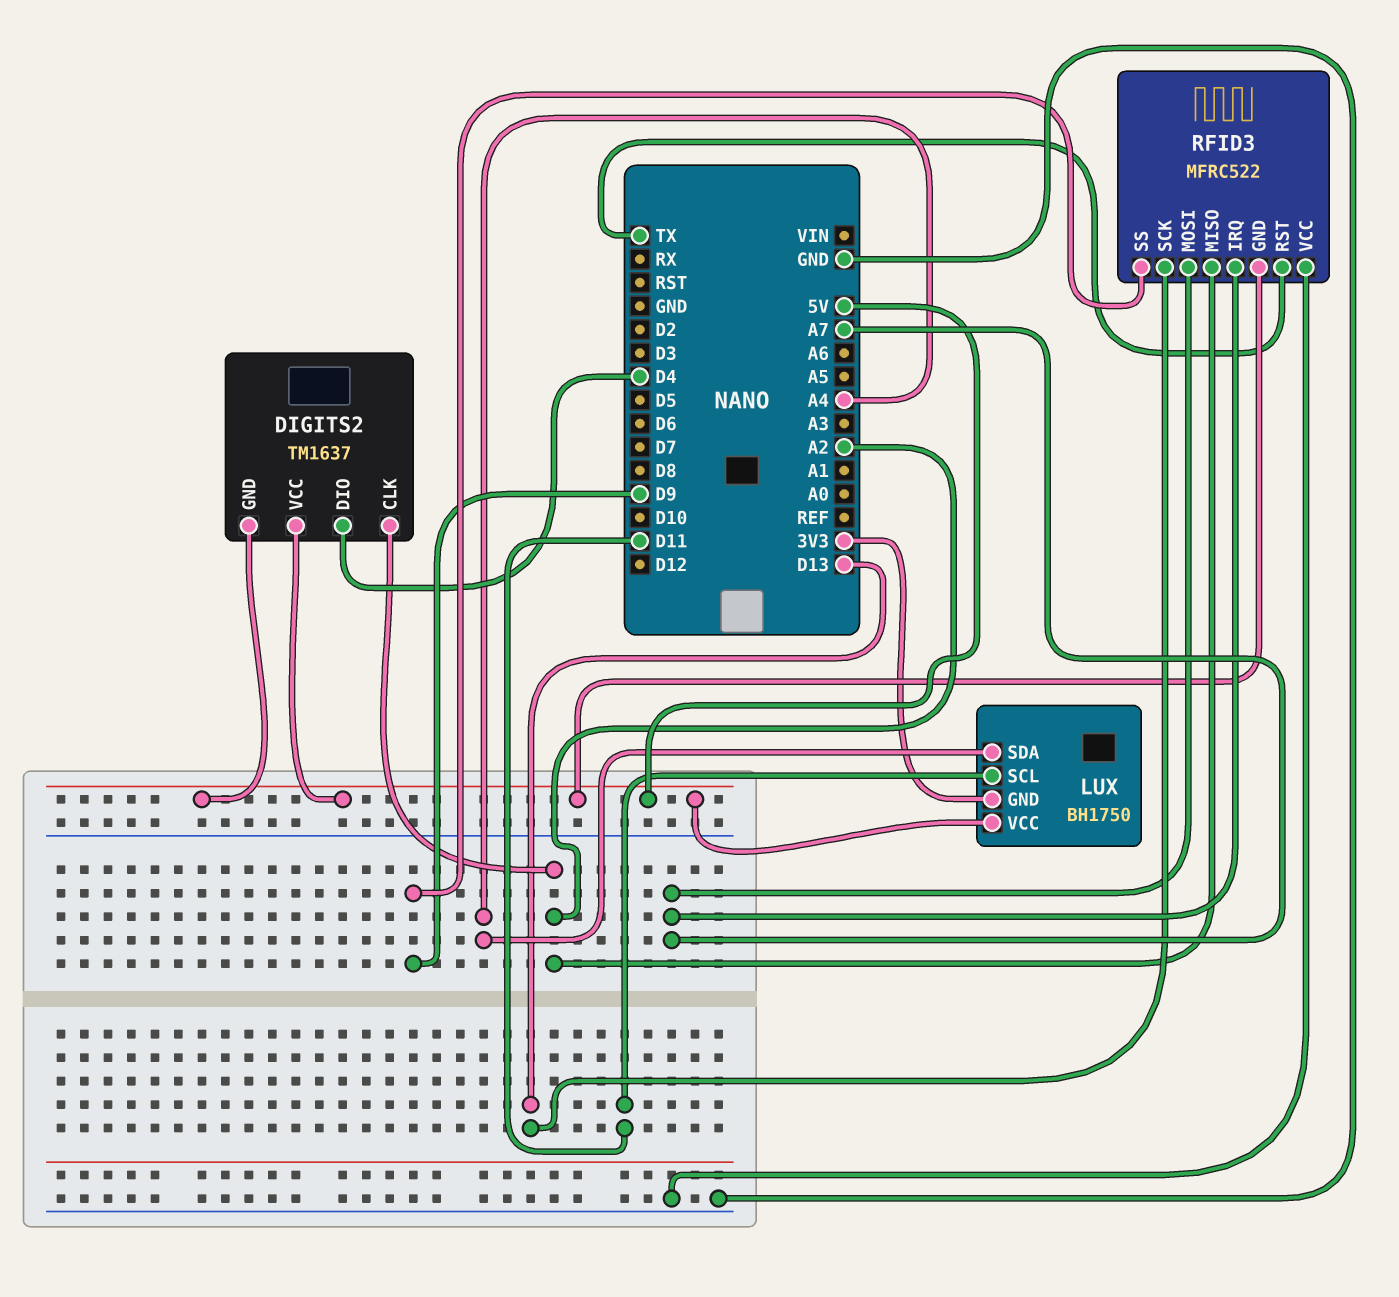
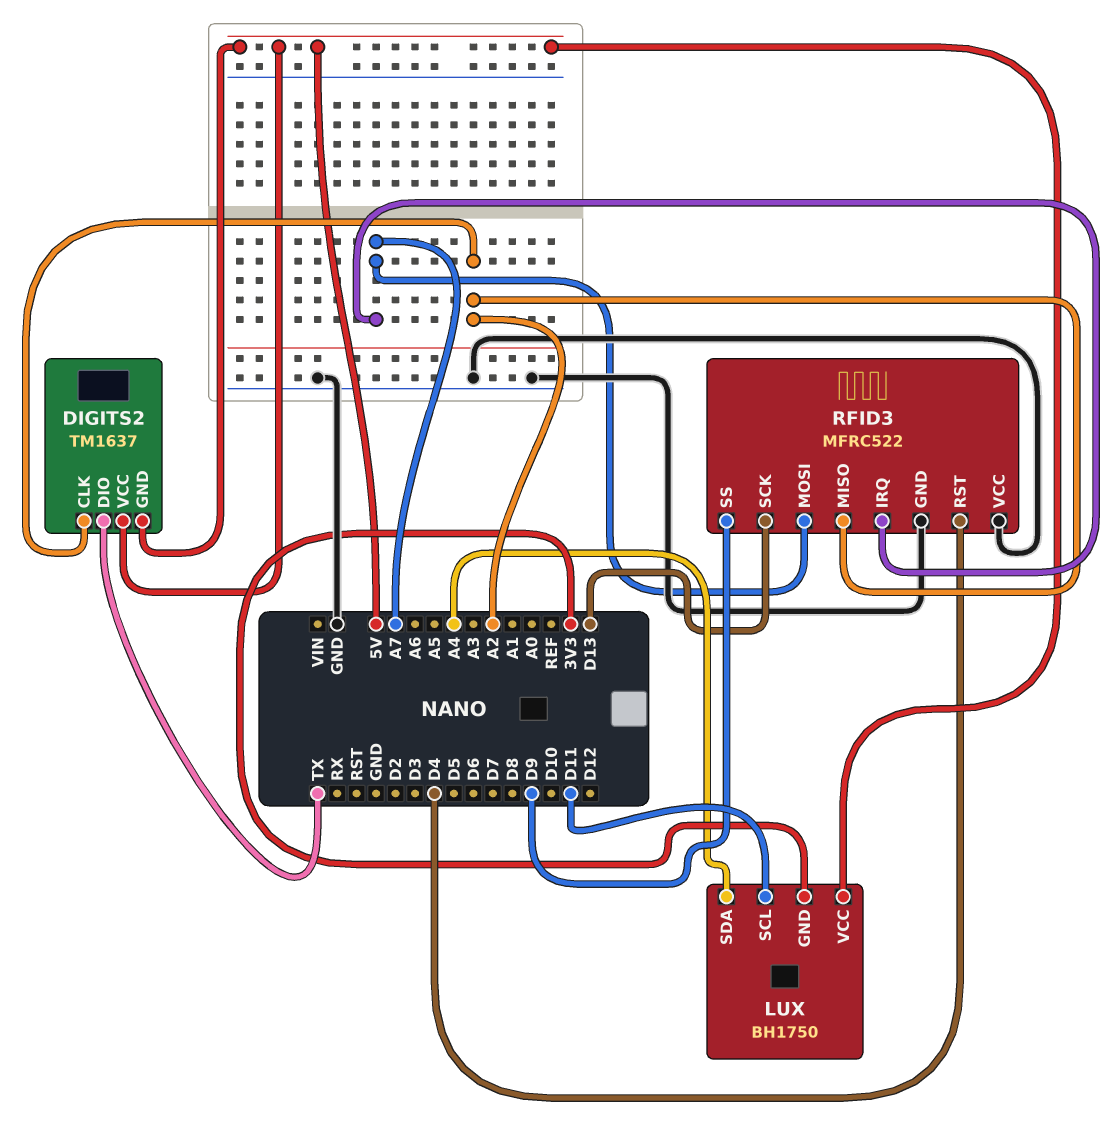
DIGITS2 pin DIO: D4 -> TX
RFID3 pin GND: 5V -> GND
RFID3 pin RST: TX -> D4

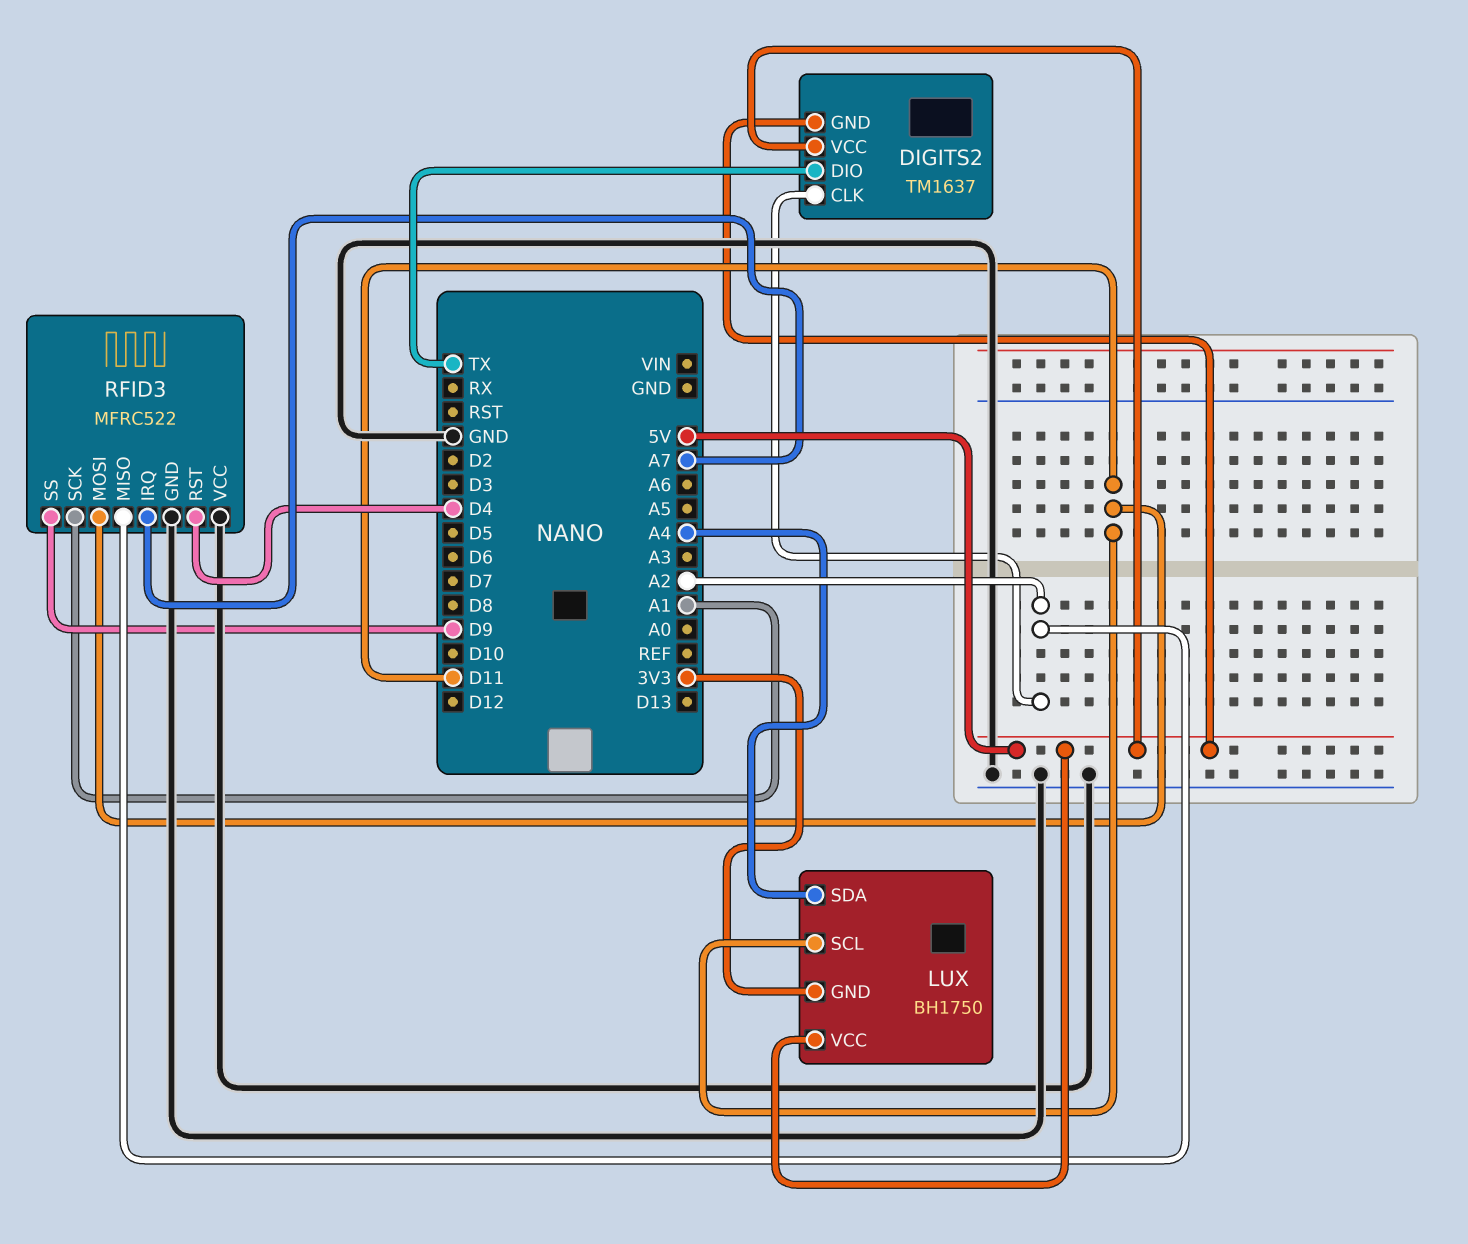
RFID3 pin MOSI: A7 -> D11
RFID3 pin SCK: D13 -> A1

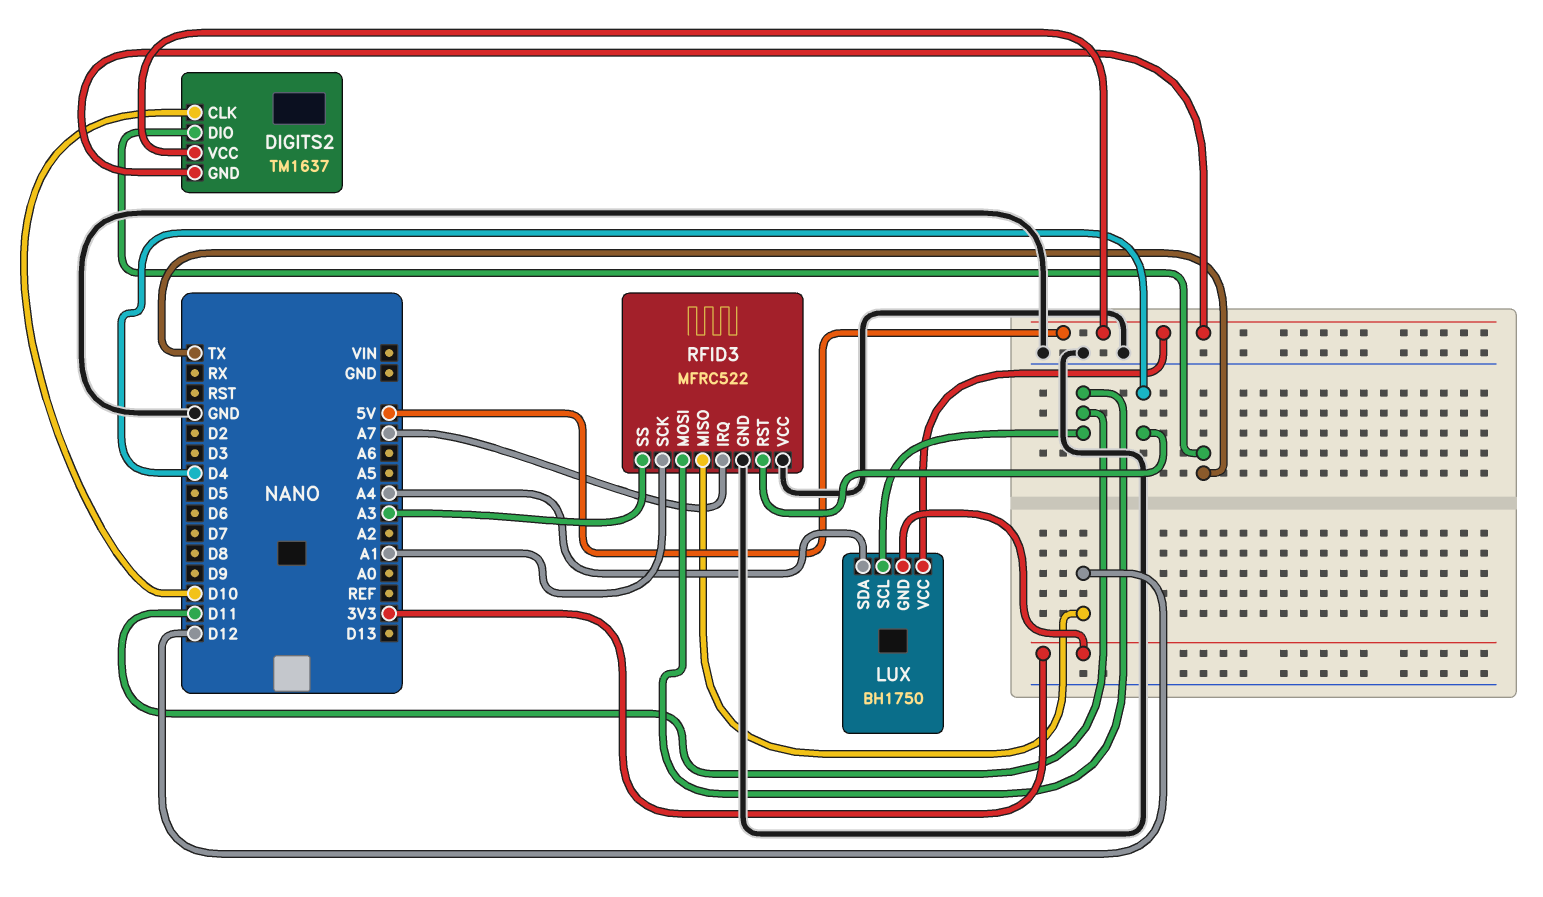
DIGITS2 pin CLK: A2 -> D10
RFID3 pin MISO: A2 -> D12
RFID3 pin SS: D9 -> A3

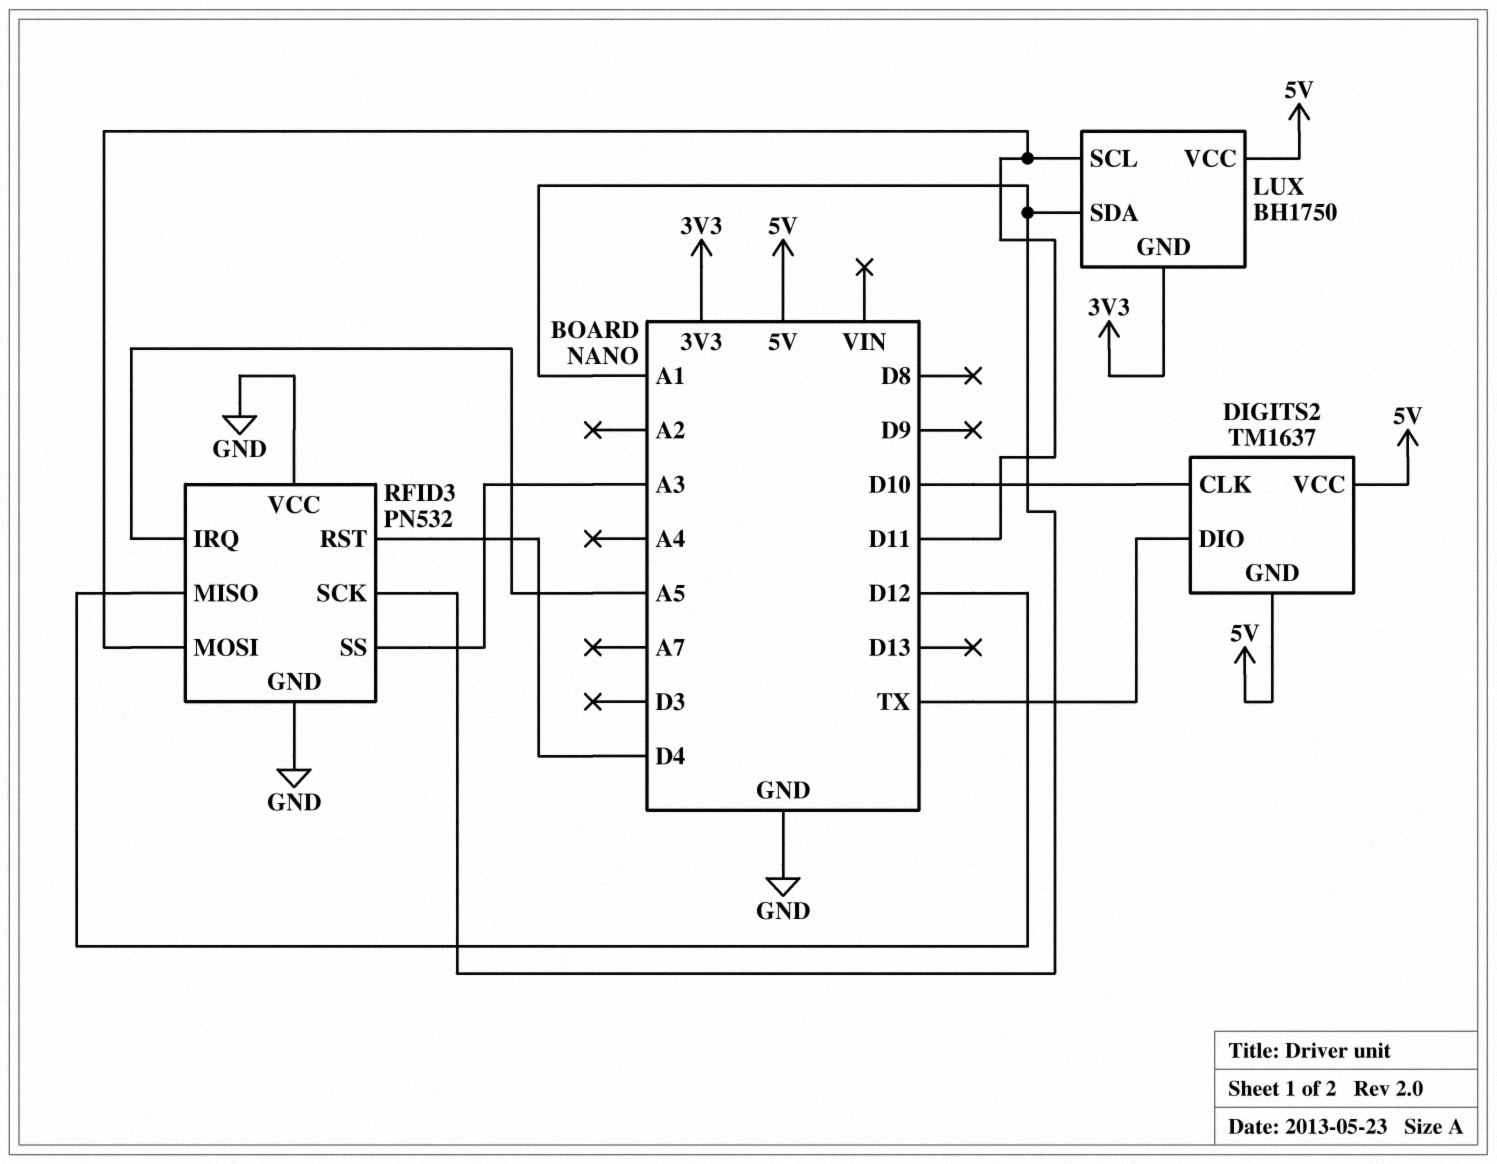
LUX pin SDA: A4 -> A1
RFID3: MFRC522 -> PN532
RFID3 pin IRQ: A7 -> A5

